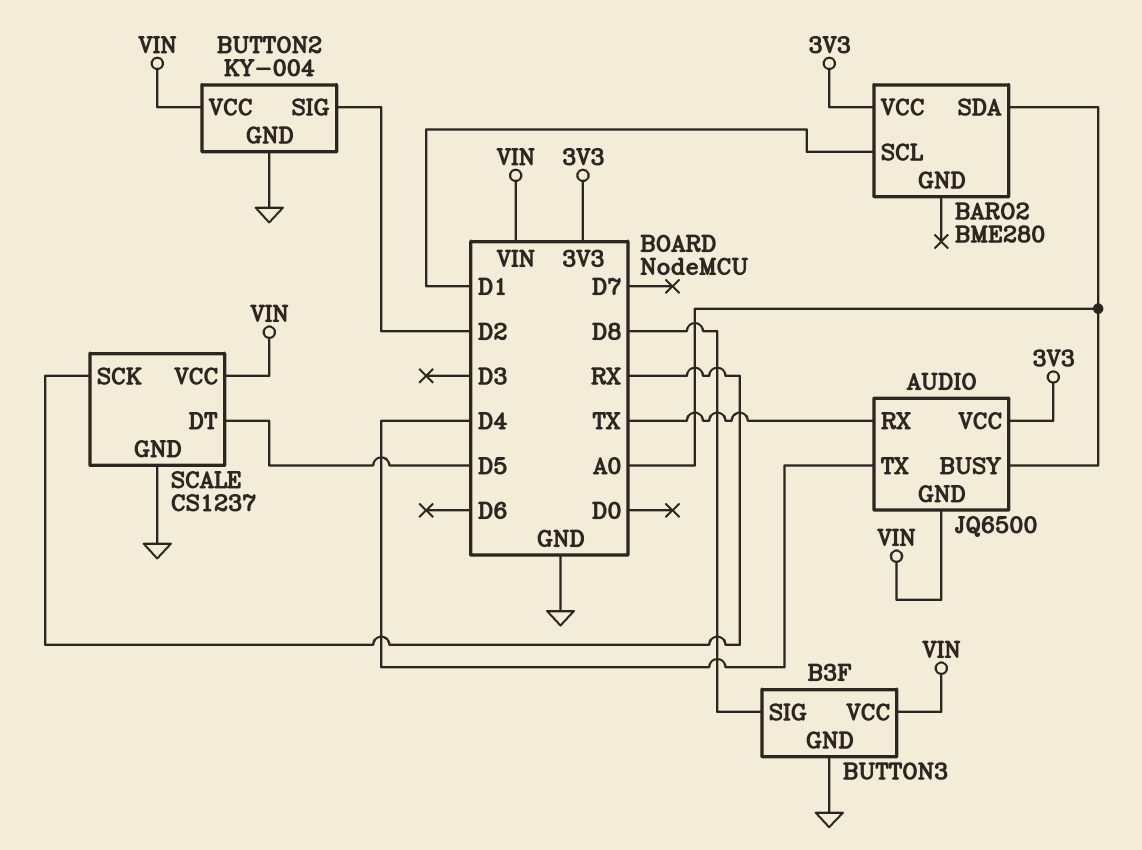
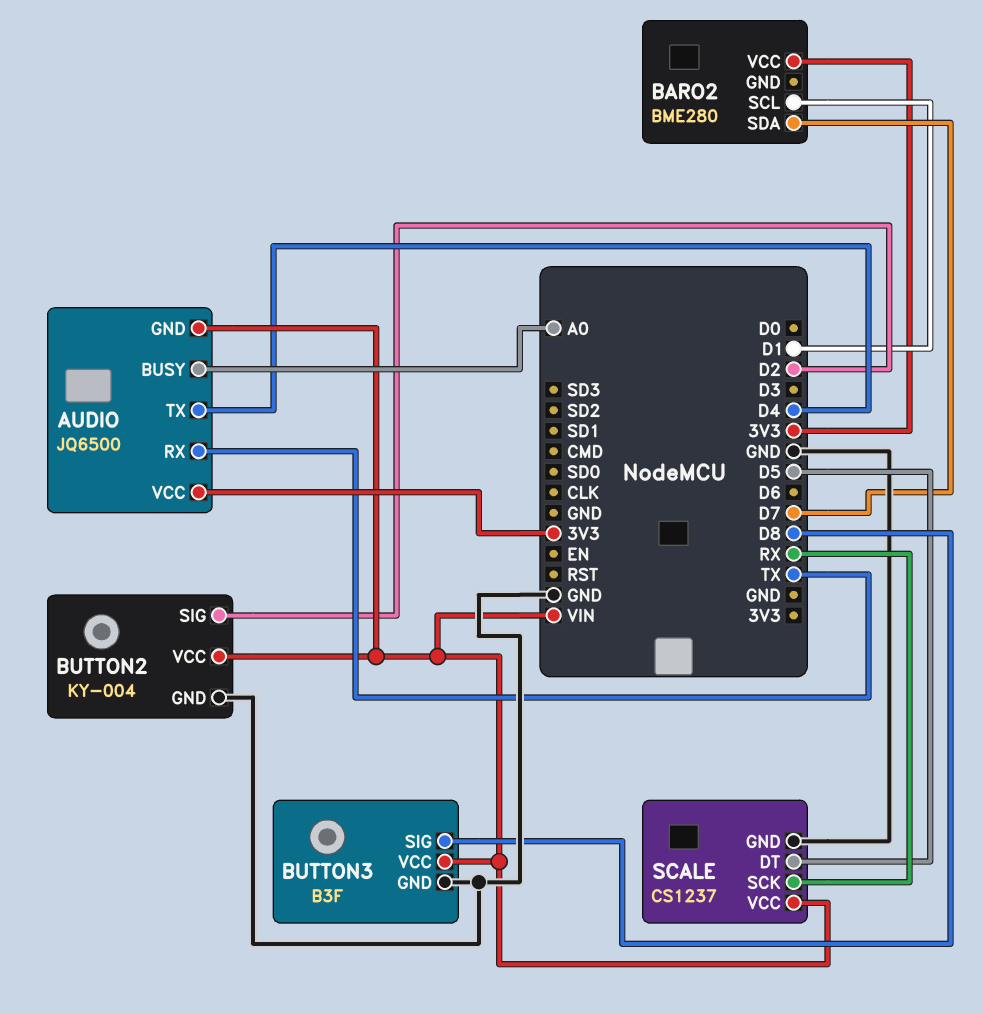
BARO2 pin SDA: A0 -> D7

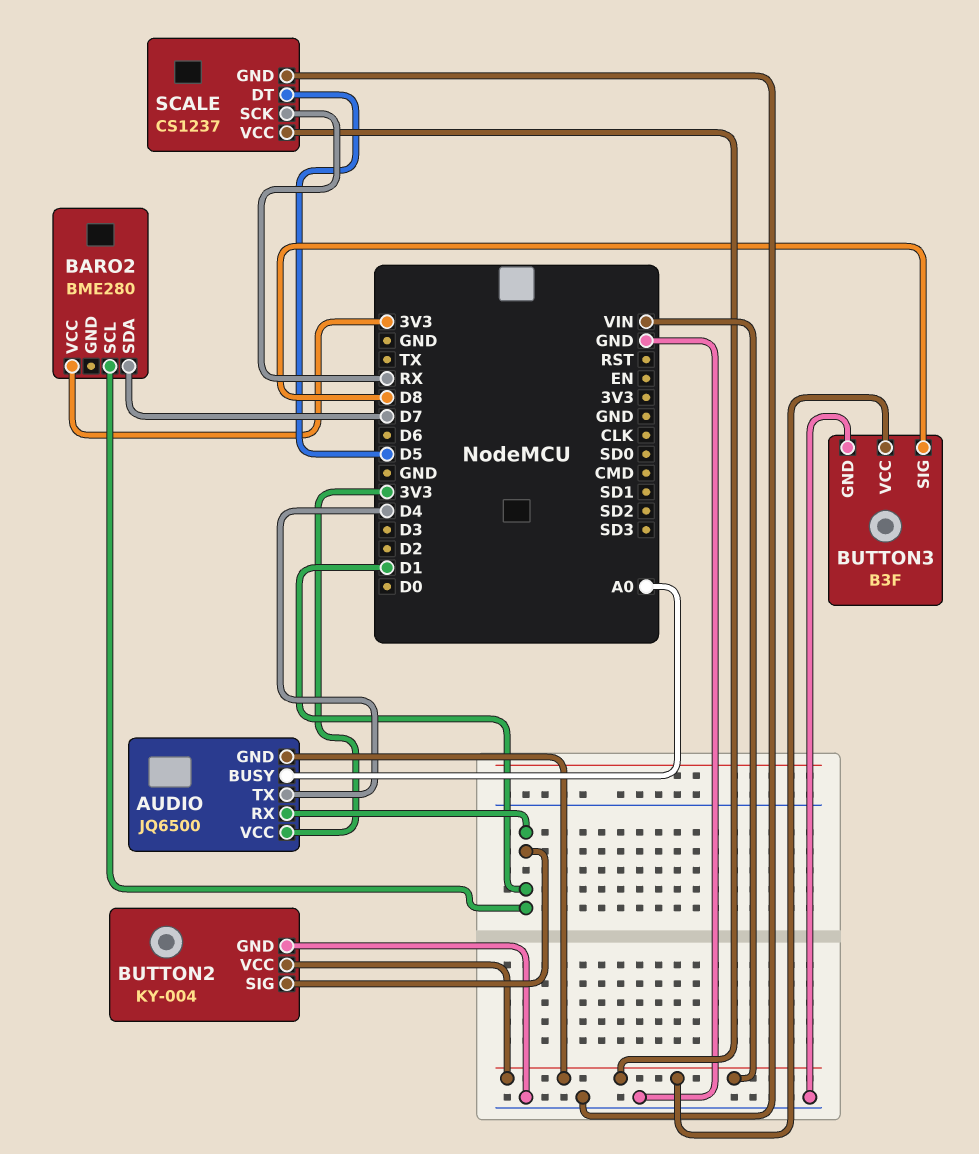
AUDIO pin RX: TX -> D1
BUTTON2 pin SIG: D2 -> D1

